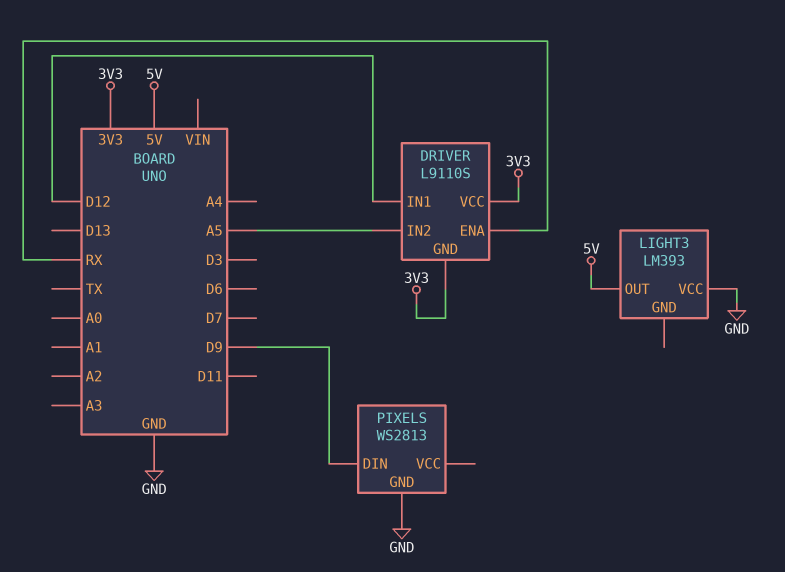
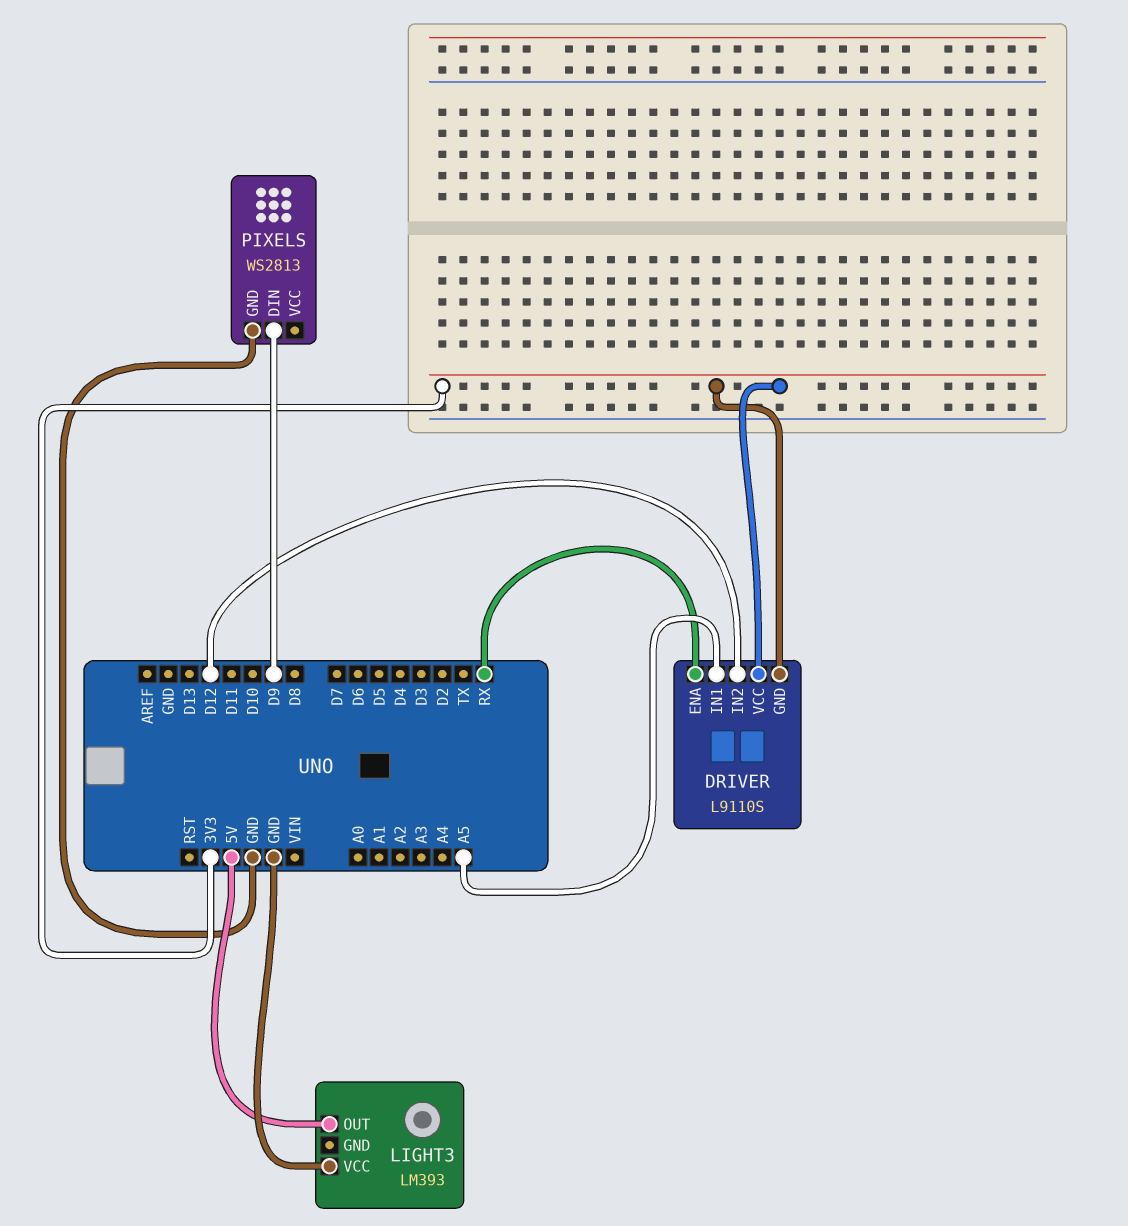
DRIVER pin IN1: D12 -> A5
DRIVER pin IN2: A5 -> D12

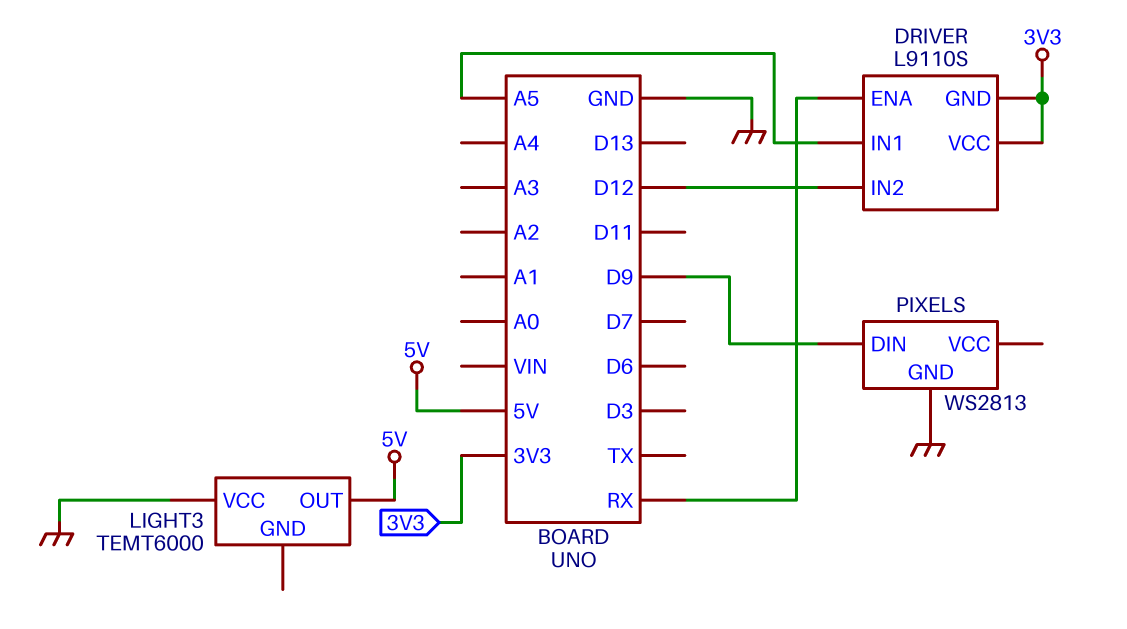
LIGHT3: LM393 -> TEMT6000

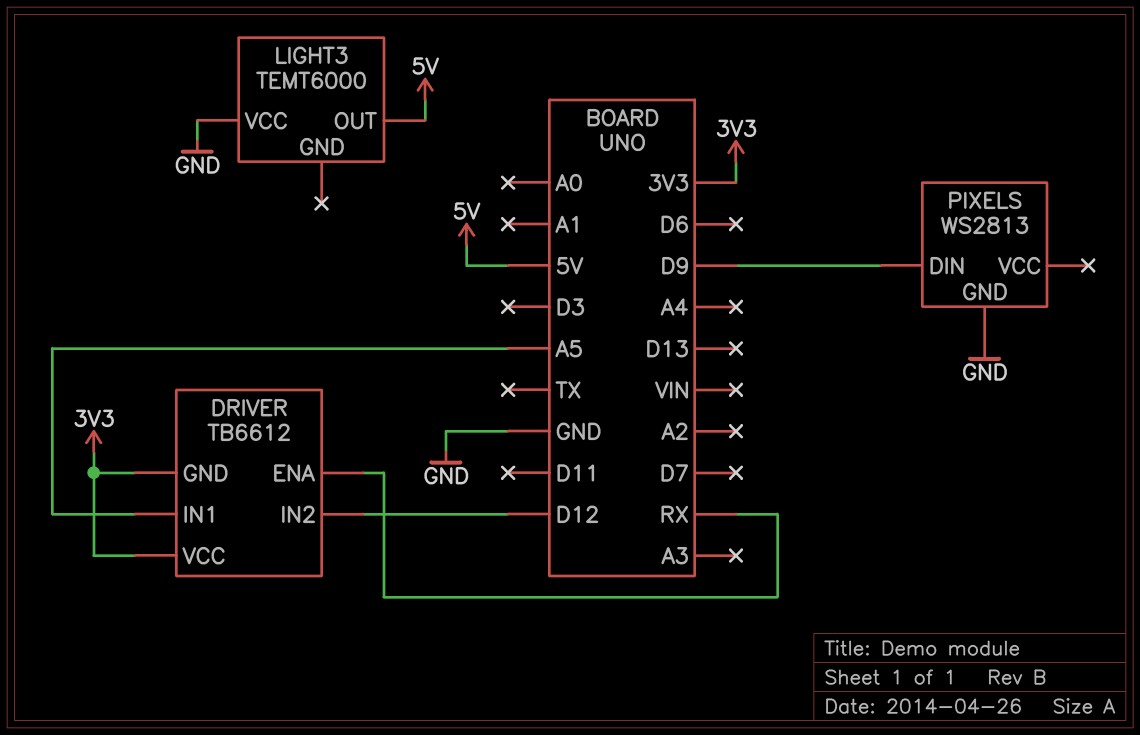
DRIVER: L9110S -> TB6612

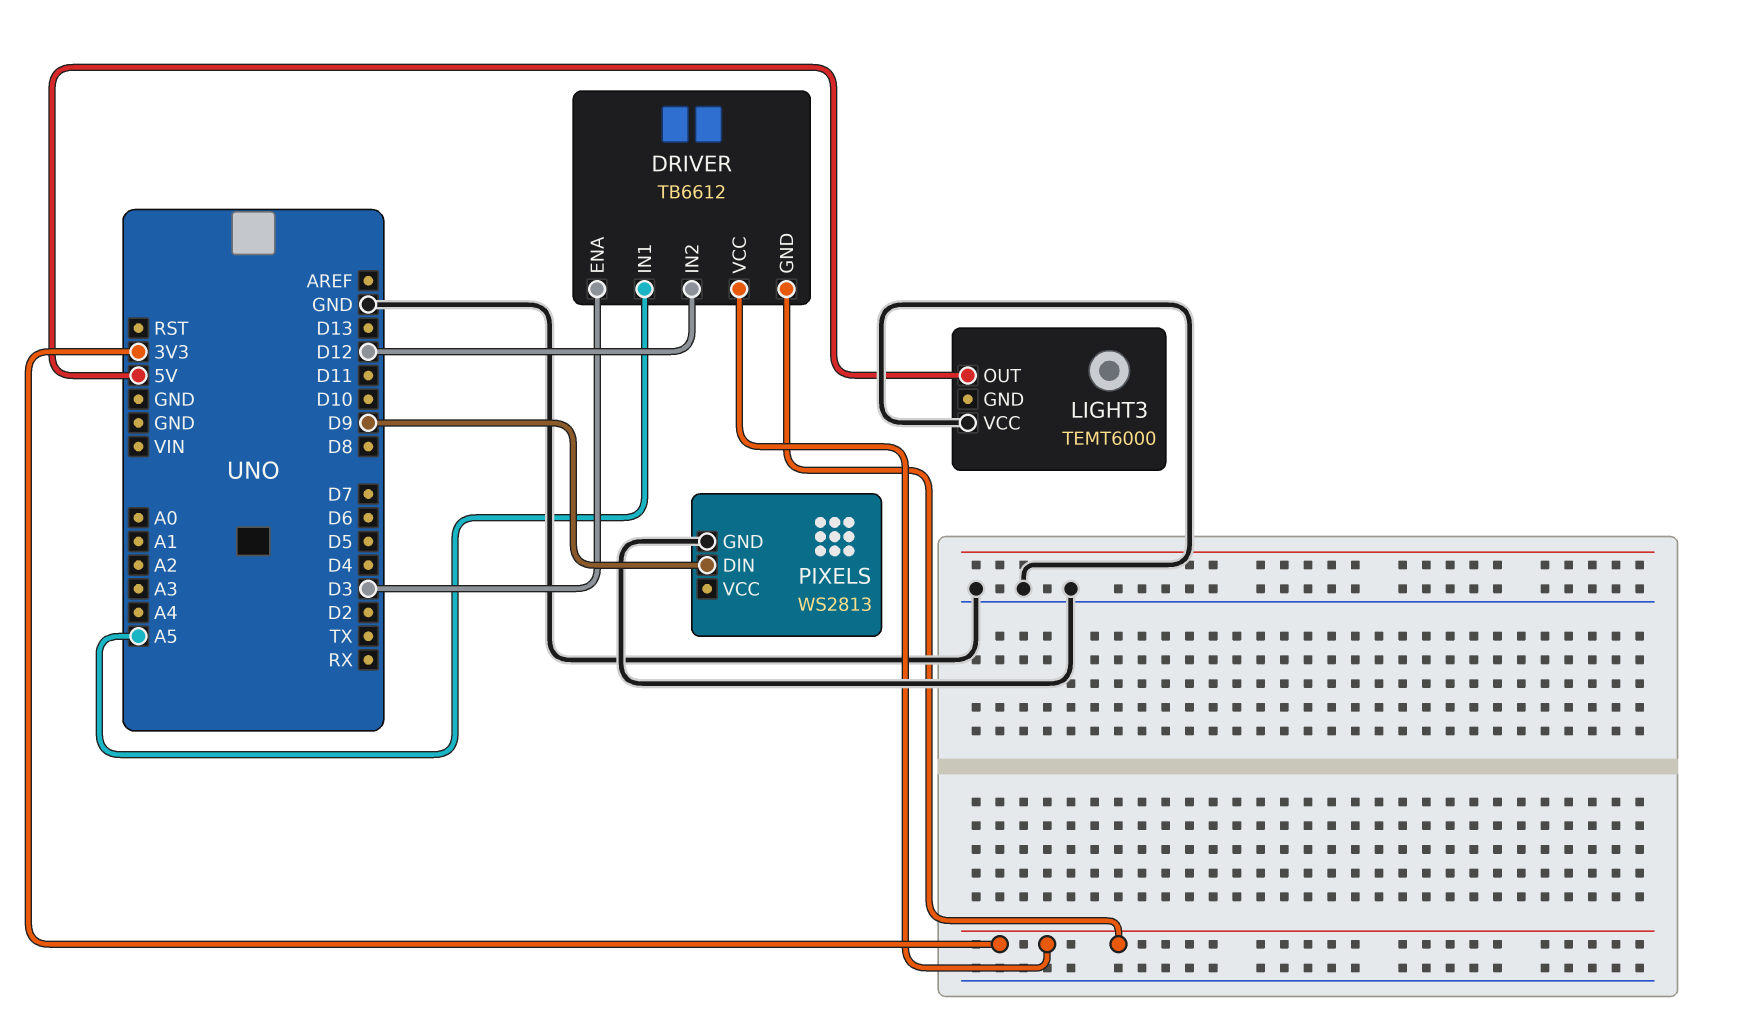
DRIVER pin ENA: RX -> D3

